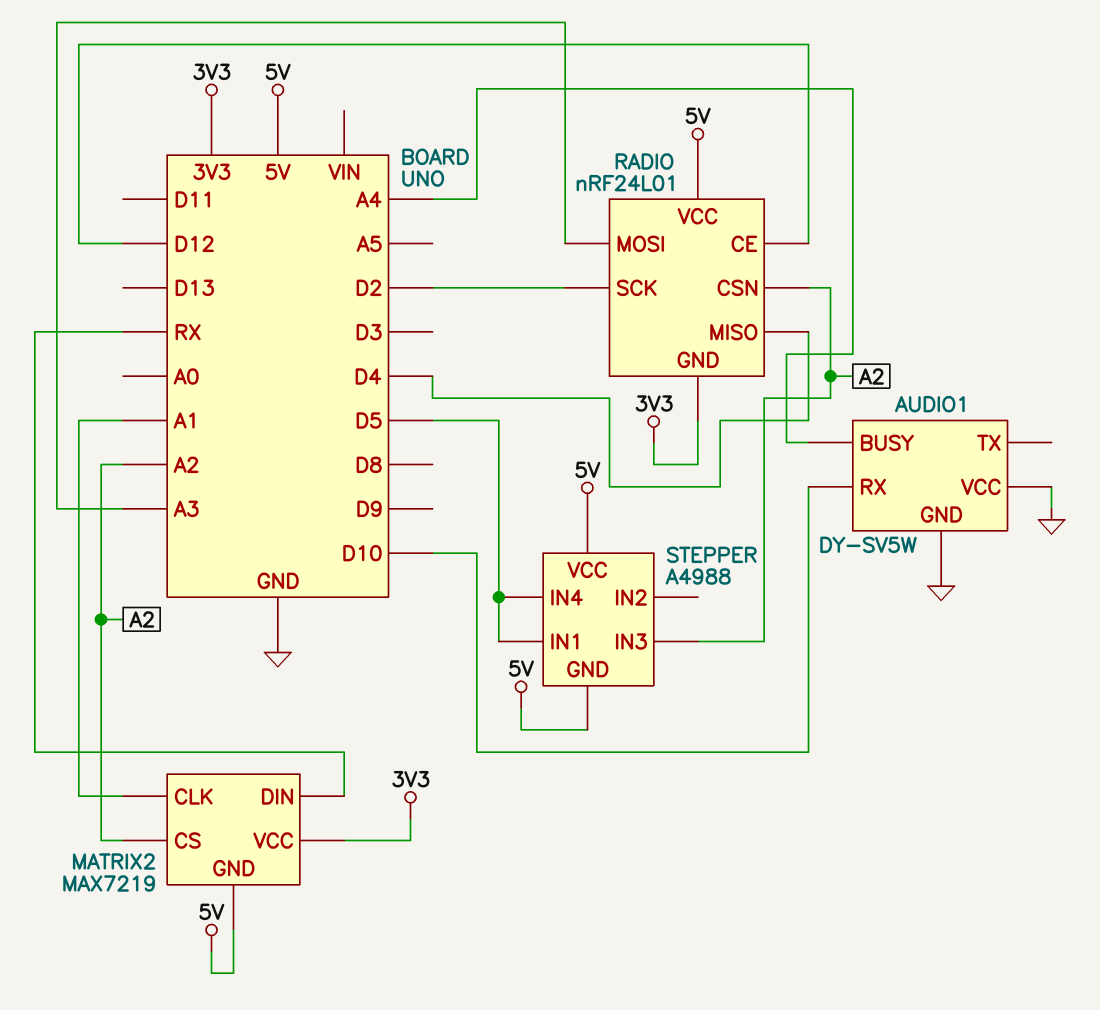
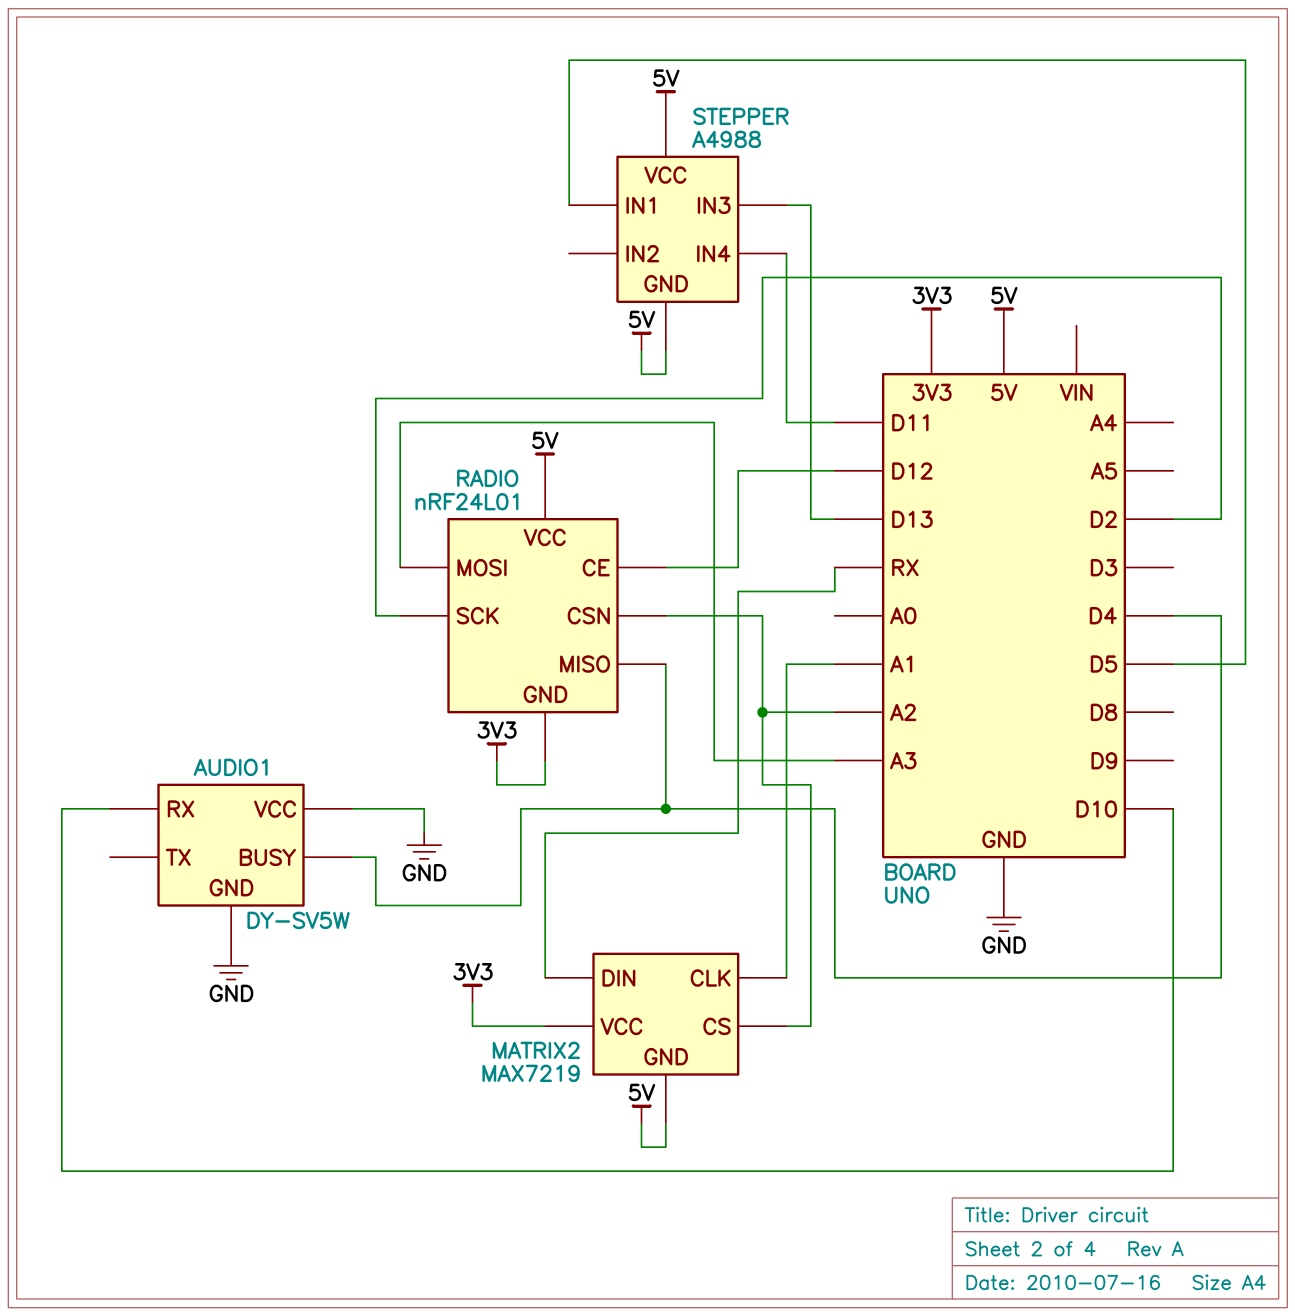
AUDIO1 pin BUSY: A4 -> D4
STEPPER pin IN3: A2 -> D13
STEPPER pin IN4: D5 -> D11

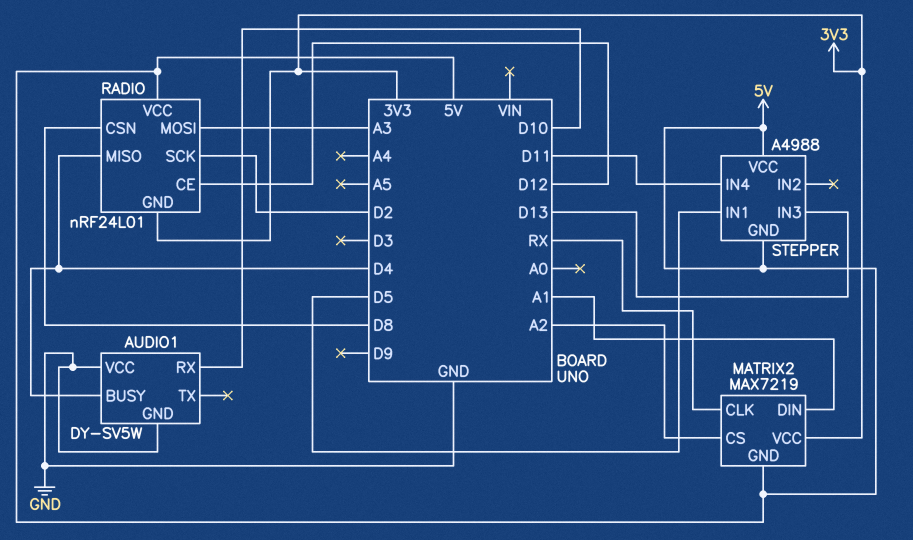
MATRIX2 pin CLK: A1 -> RX
MATRIX2 pin DIN: RX -> A1
RADIO pin CSN: A2 -> D8

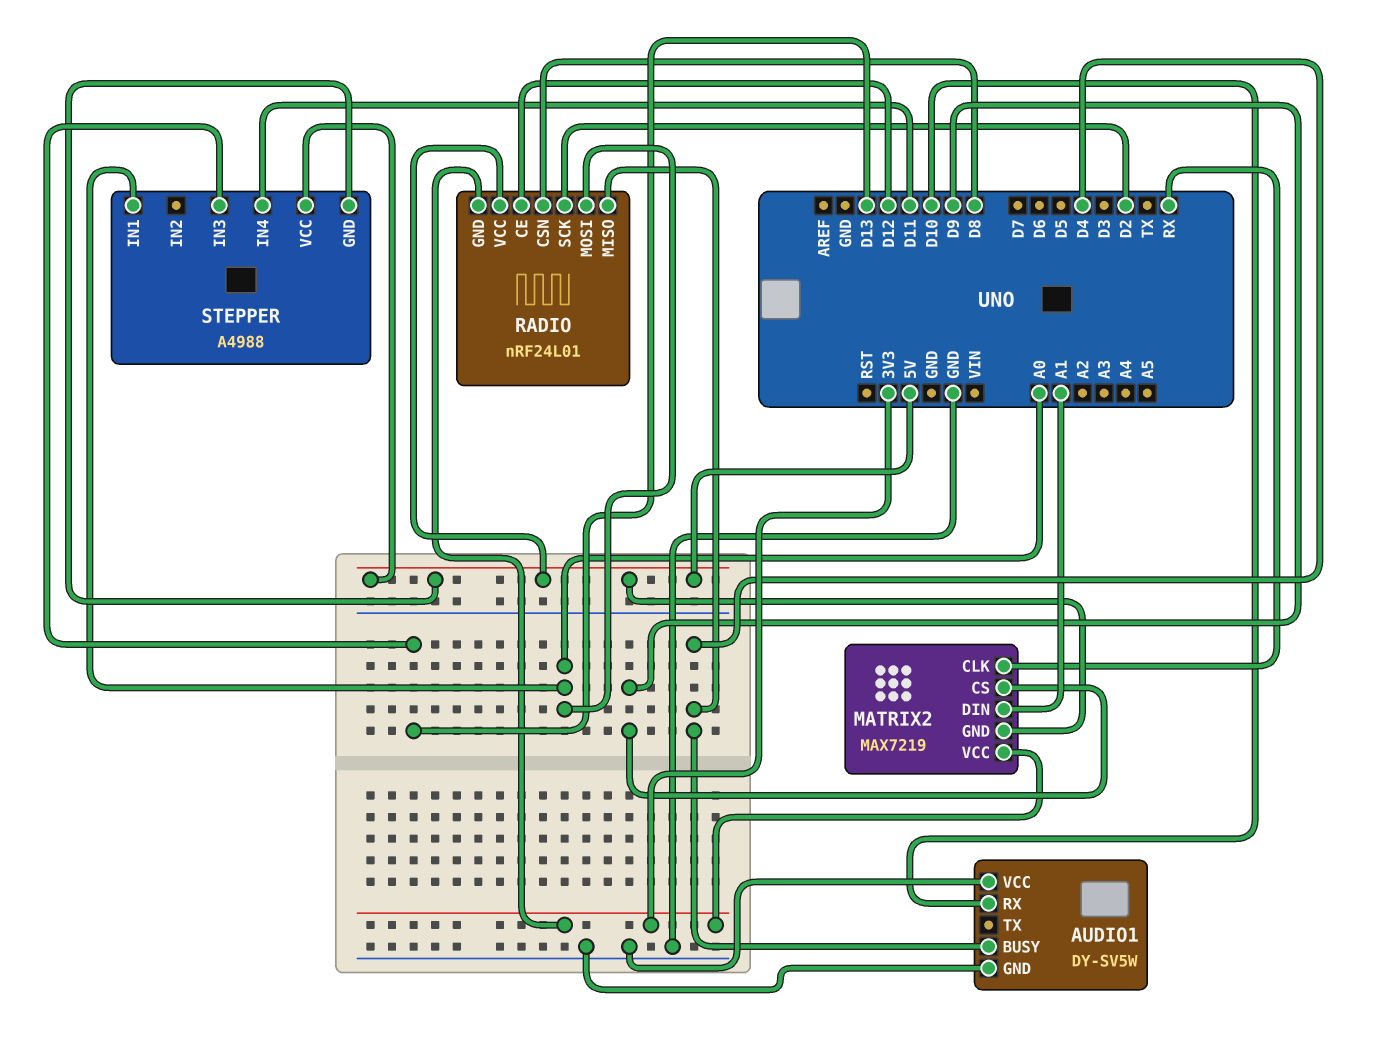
MATRIX2 pin CS: A2 -> D9
RADIO pin MOSI: A3 -> A0
STEPPER pin IN1: D5 -> A0

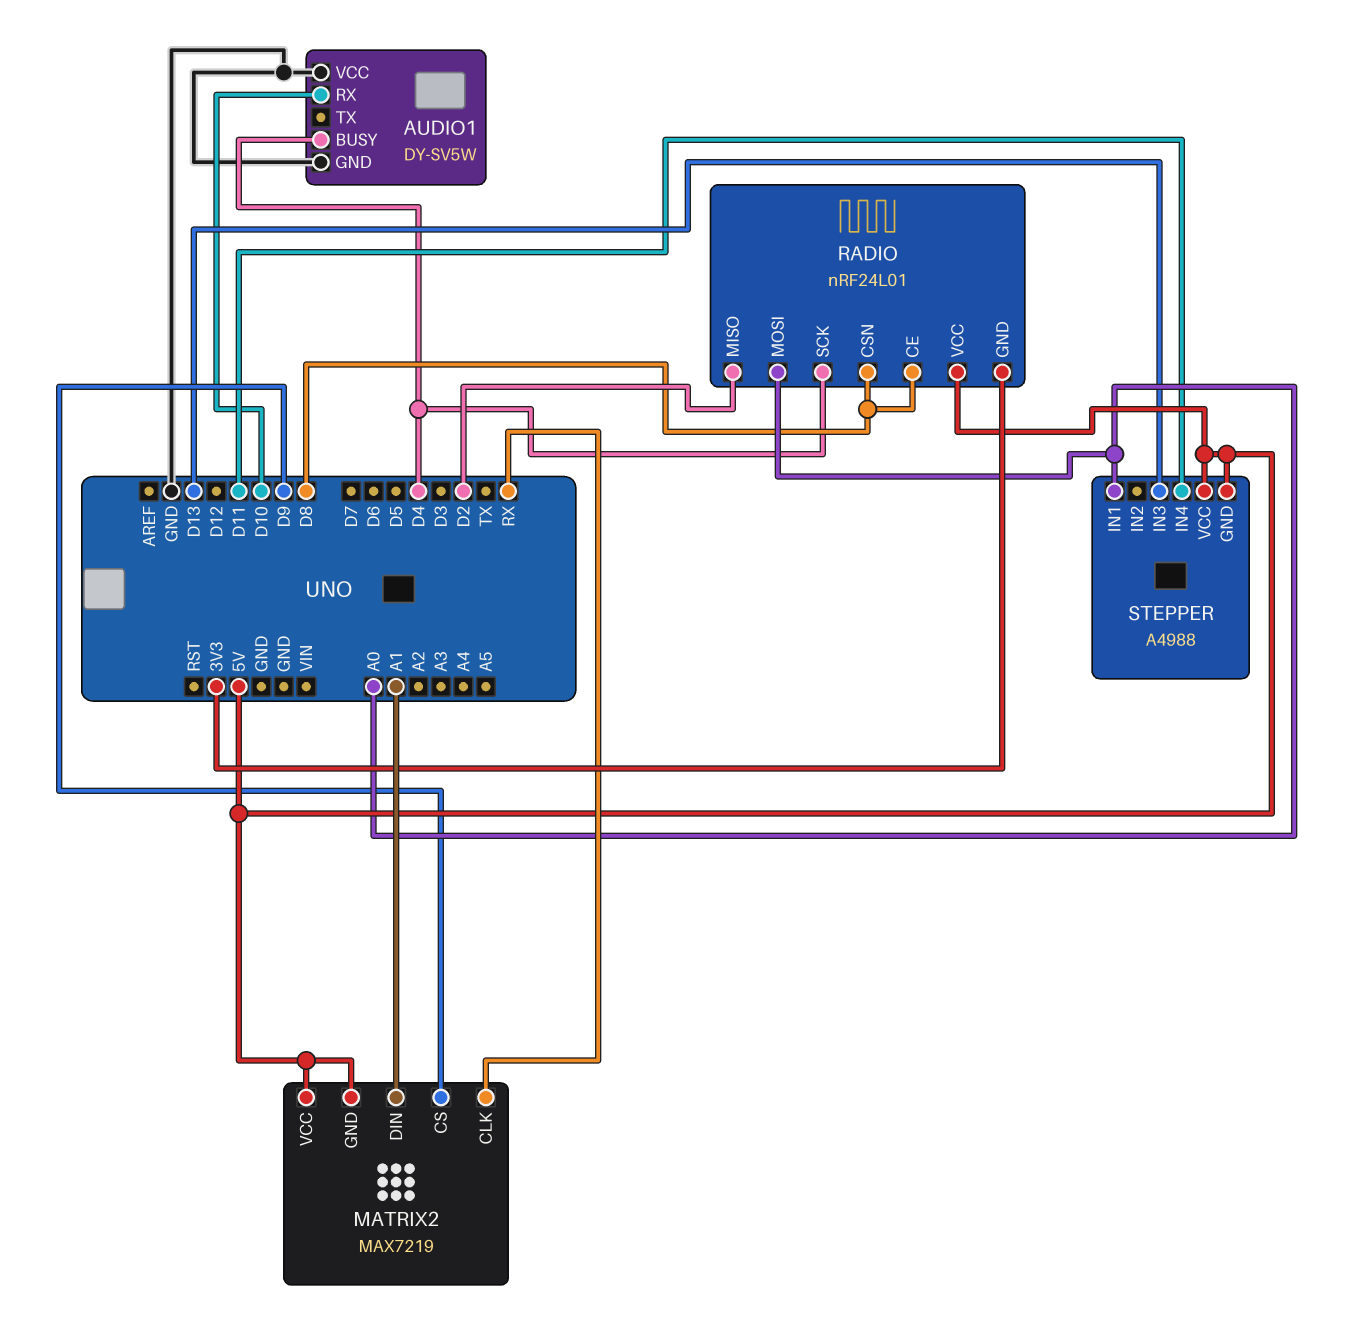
MATRIX2 pin VCC: 3V3 -> 5V
RADIO pin CE: D12 -> D8
RADIO pin MISO: D4 -> D2
RADIO pin SCK: D2 -> D4

